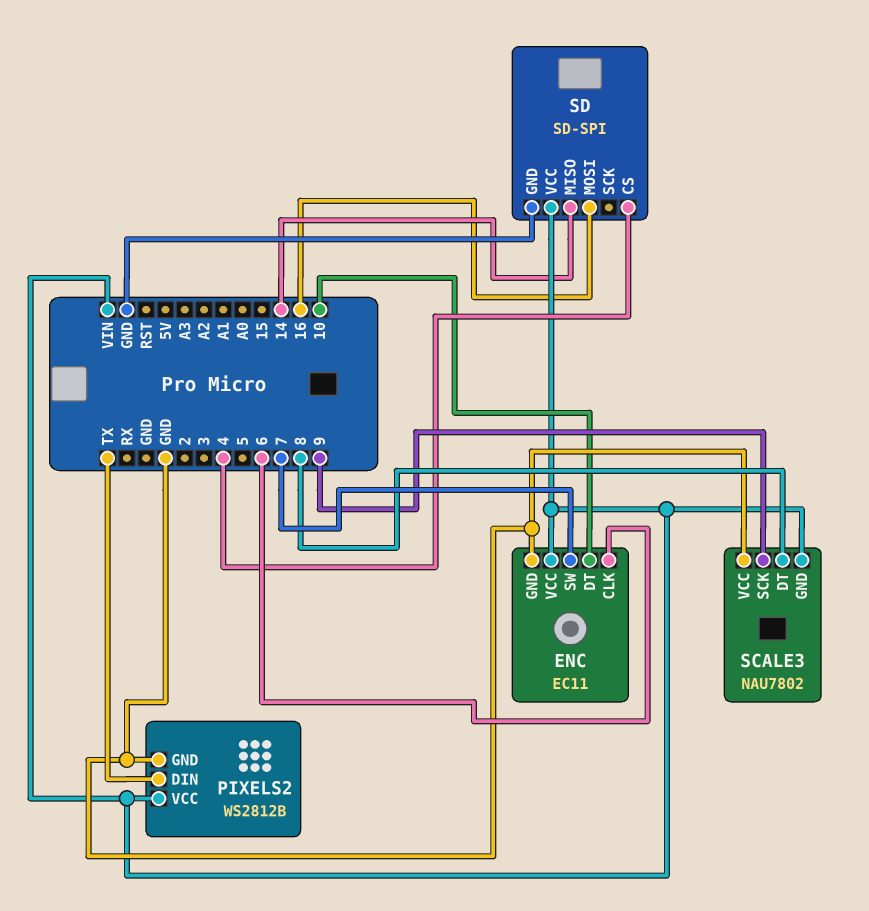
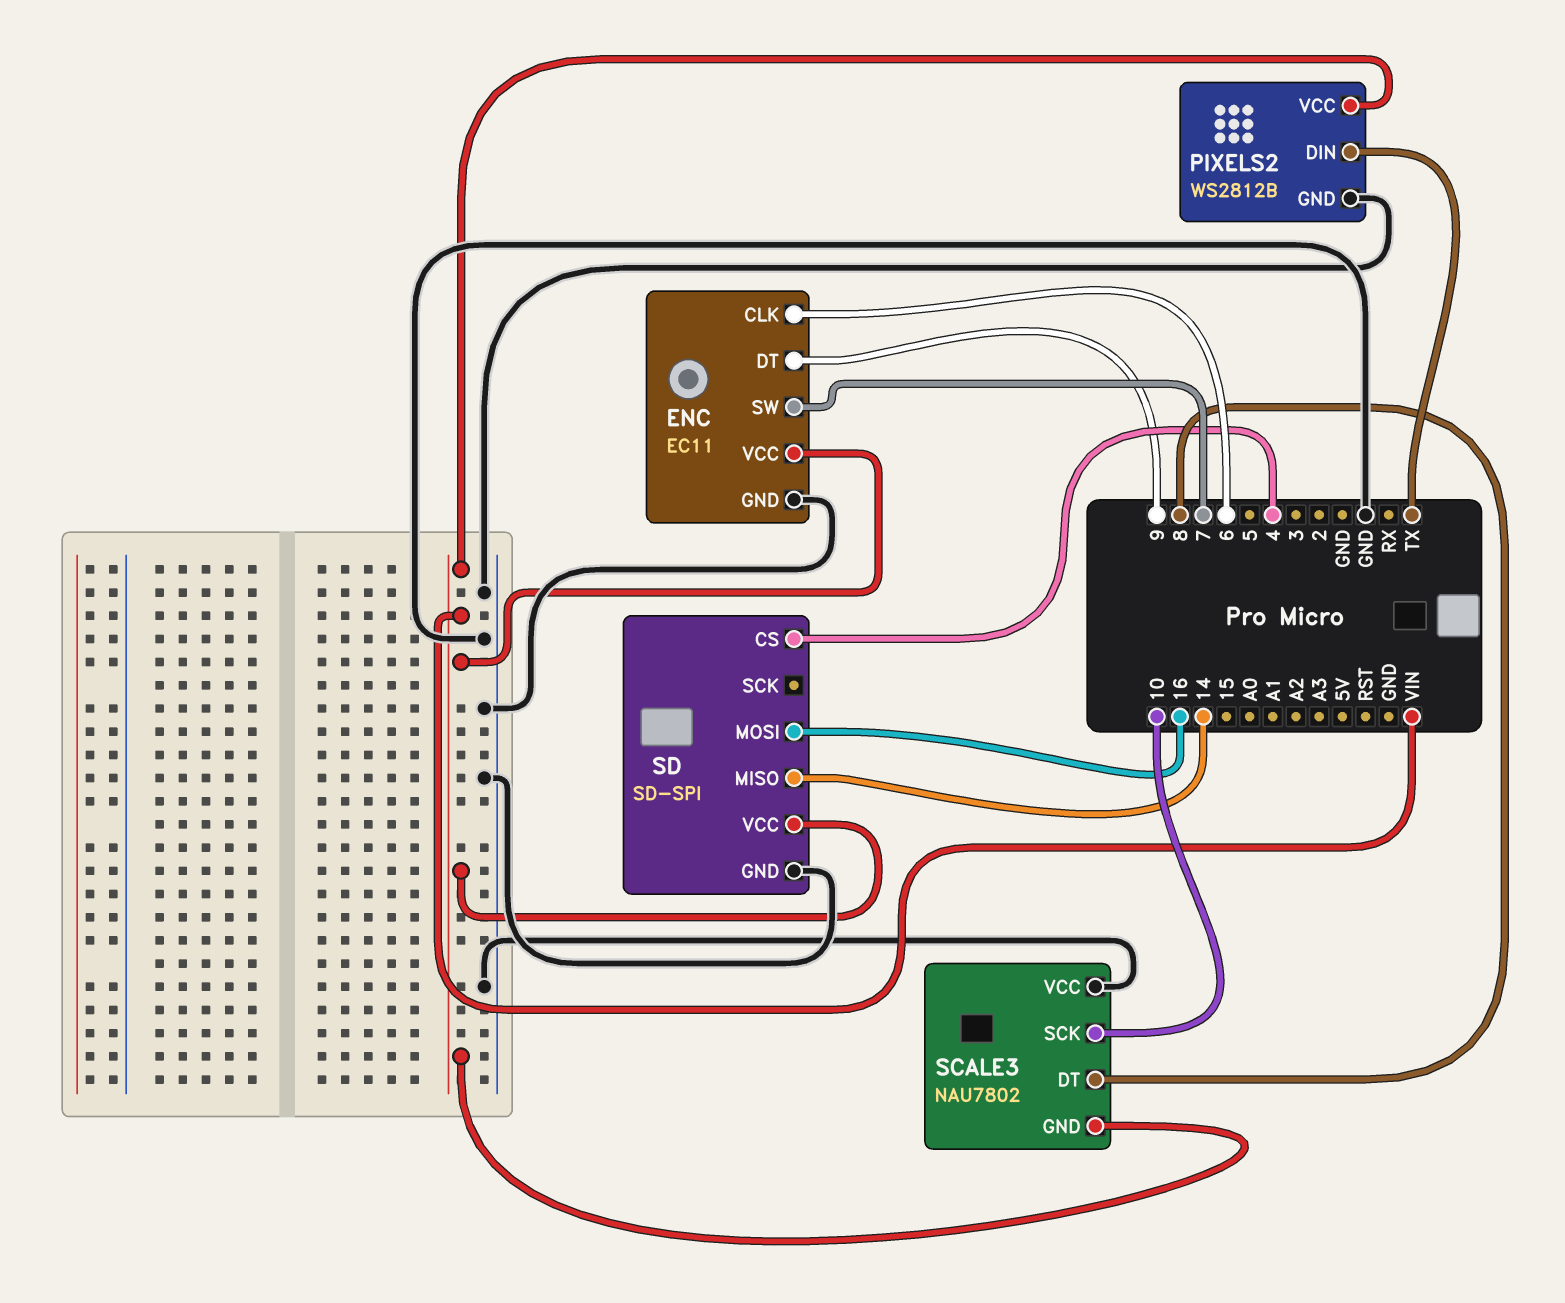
ENC pin DT: 10 -> 9
SCALE3 pin SCK: 9 -> 10

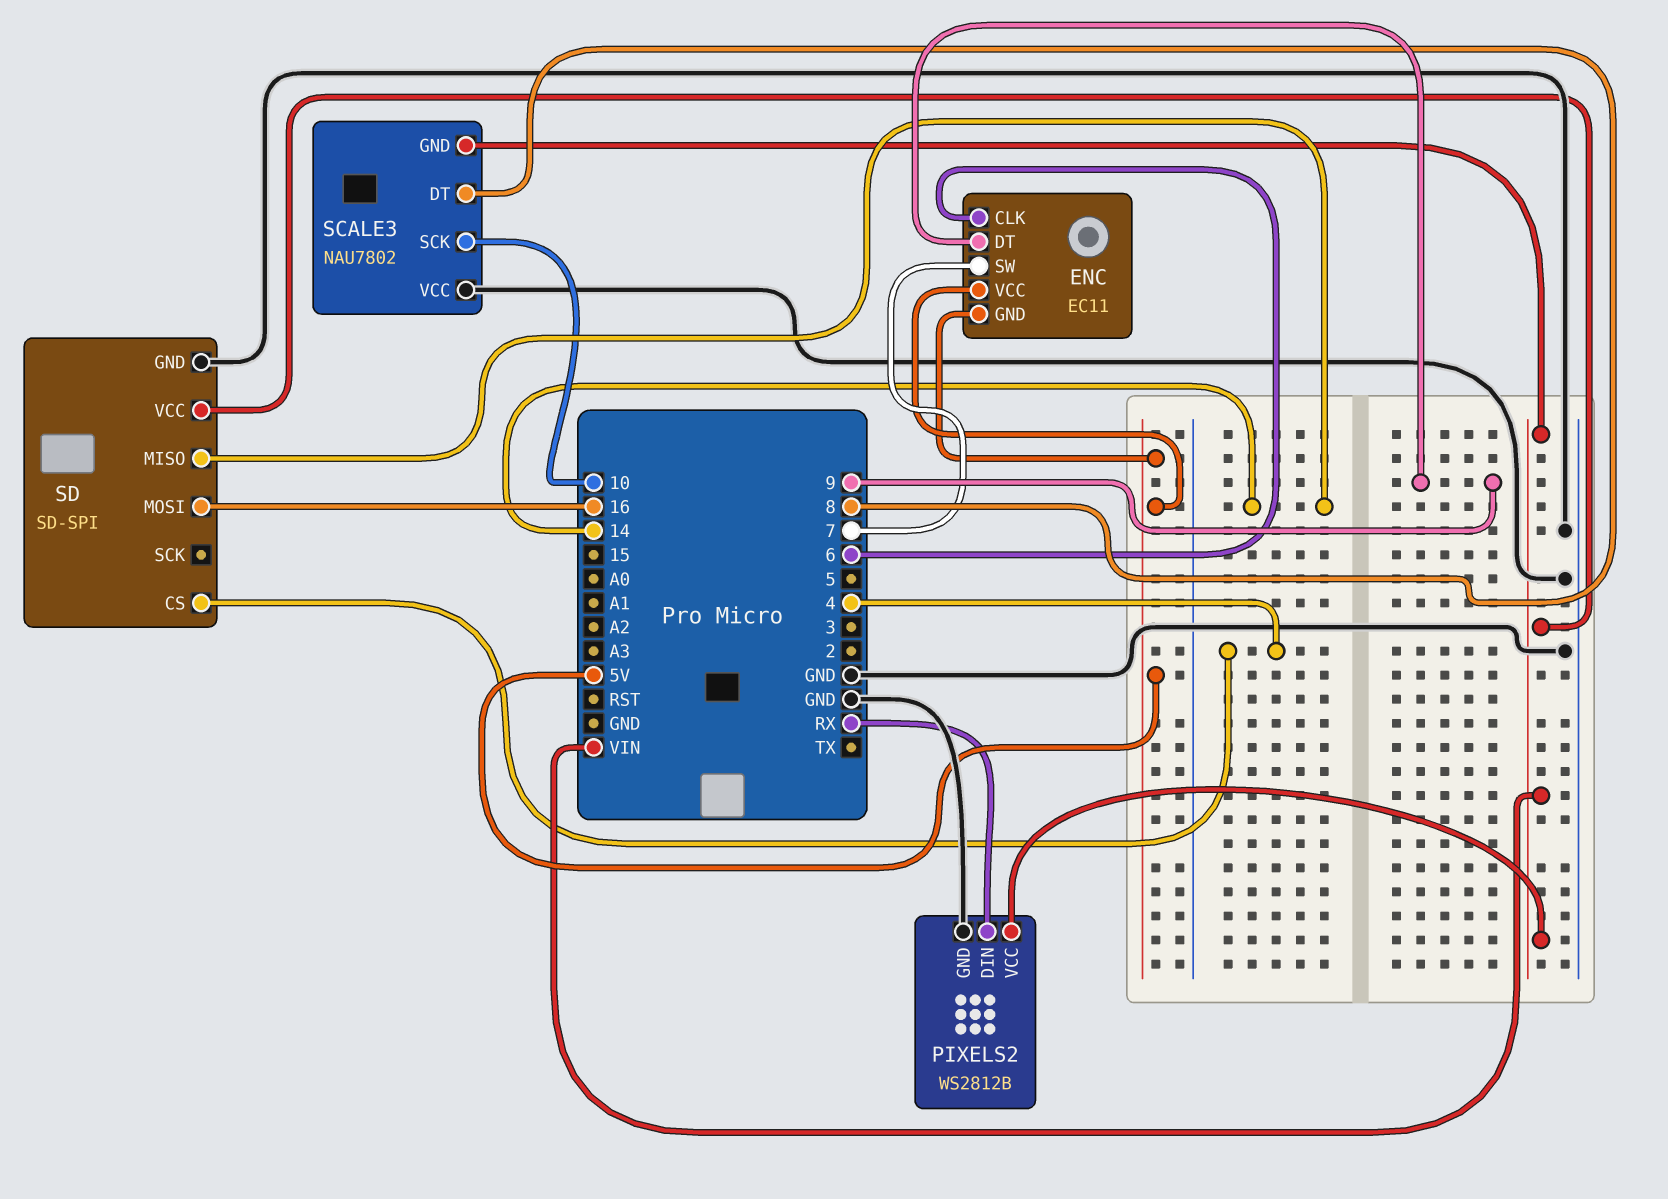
ENC pin GND: GND -> 5V
ENC pin VCC: VIN -> 5V
PIXELS2 pin DIN: TX -> RX

